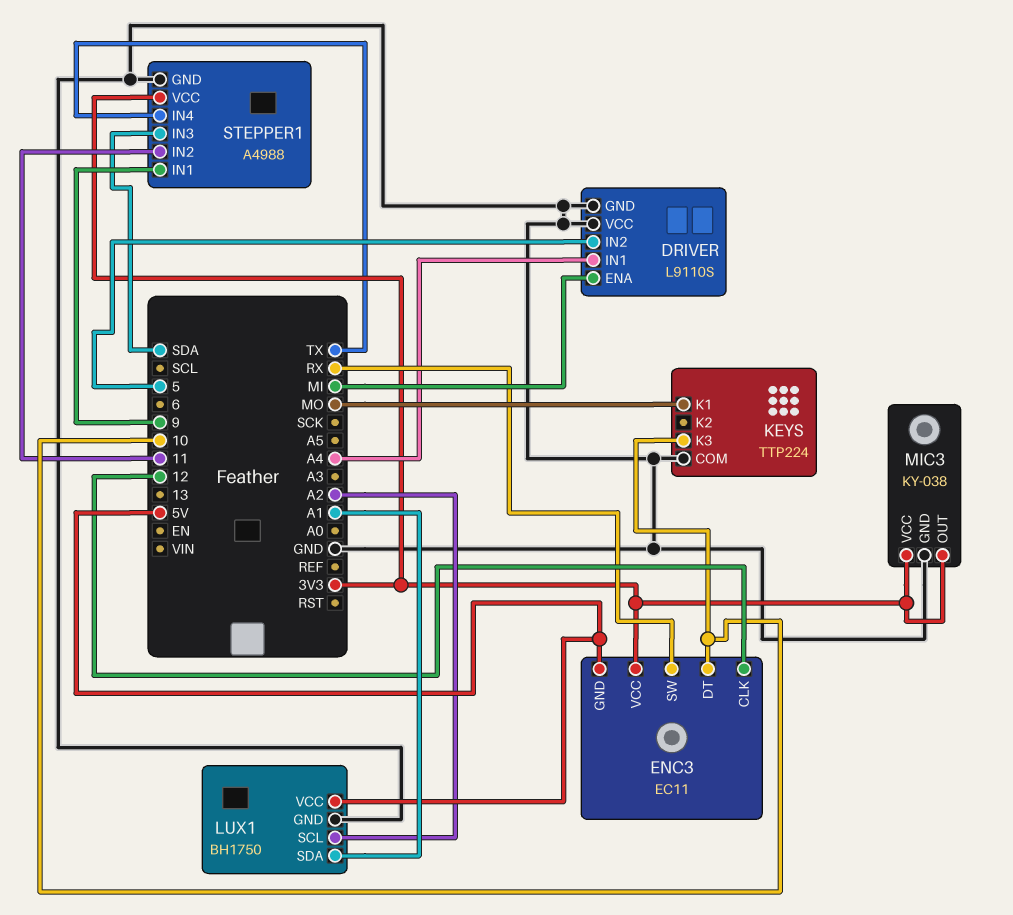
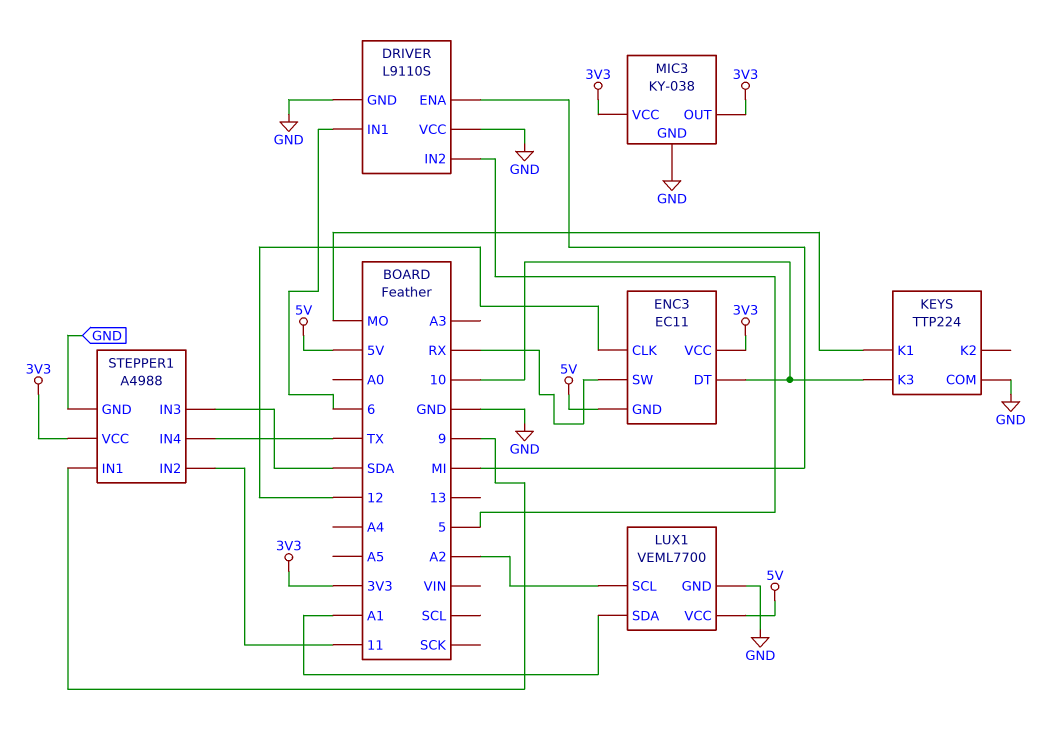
DRIVER pin IN1: A4 -> 6
LUX1: BH1750 -> VEML7700

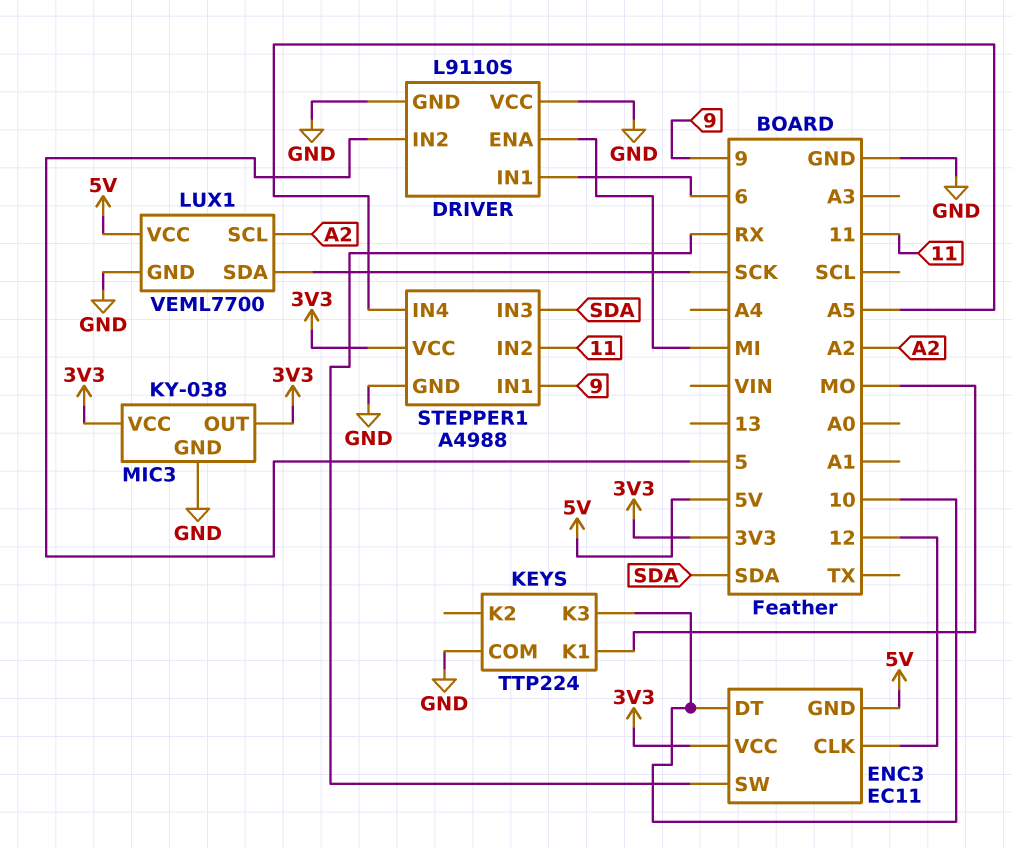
LUX1 pin SDA: A1 -> SCK
STEPPER1 pin IN4: TX -> A5

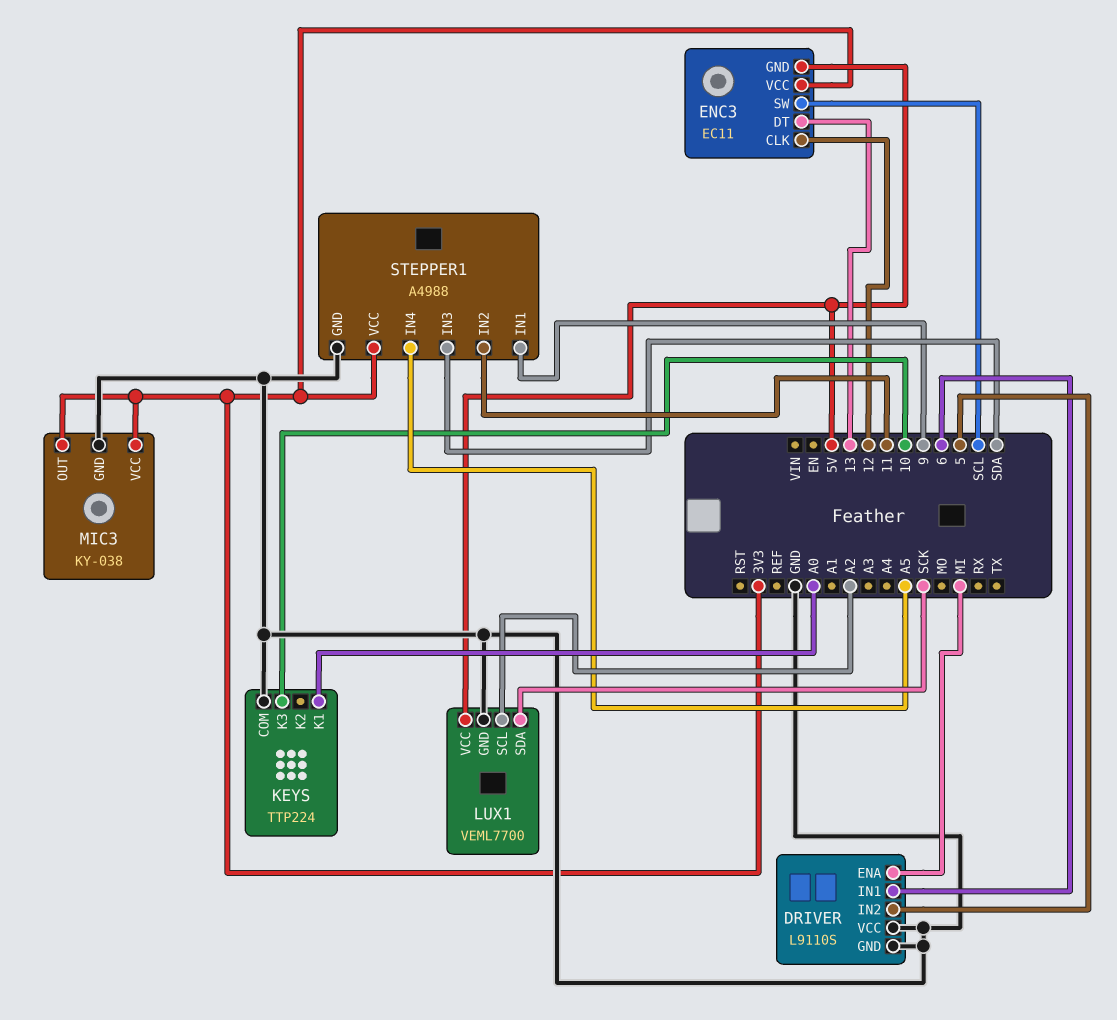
ENC3 pin DT: 10 -> 13
ENC3 pin SW: RX -> SCL
KEYS pin K1: MO -> A0

